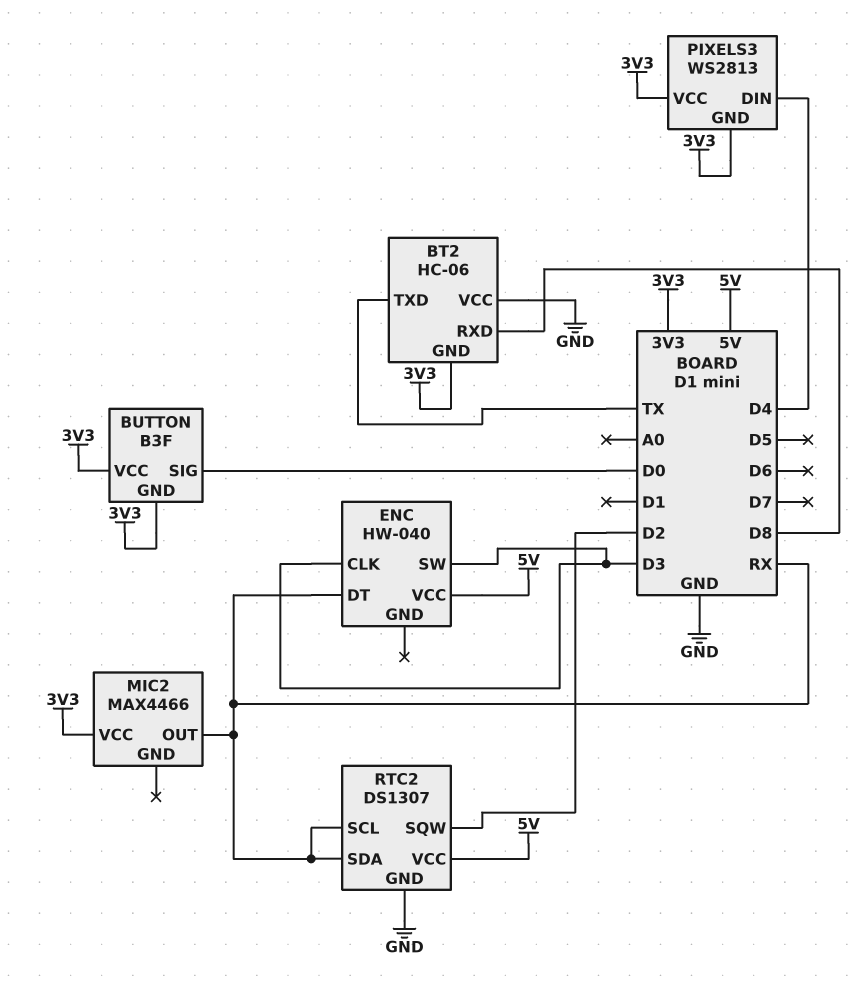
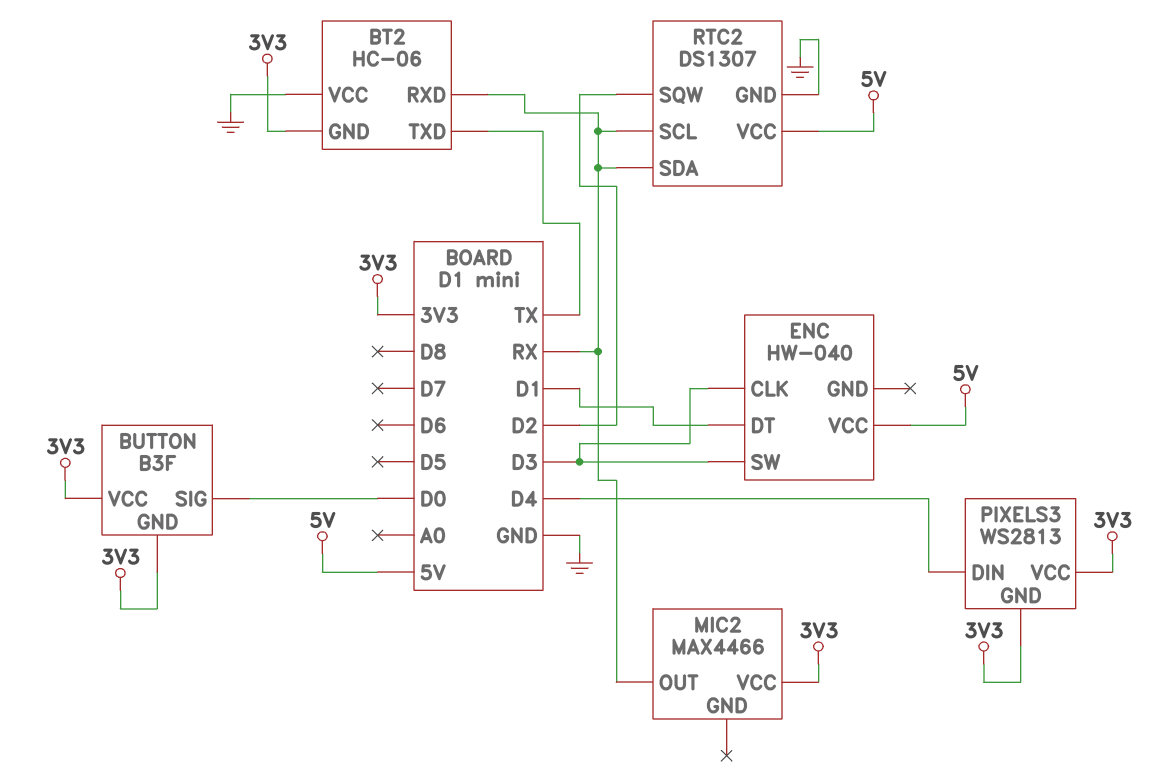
BT2 pin RXD: D8 -> RX
ENC pin DT: RX -> D1

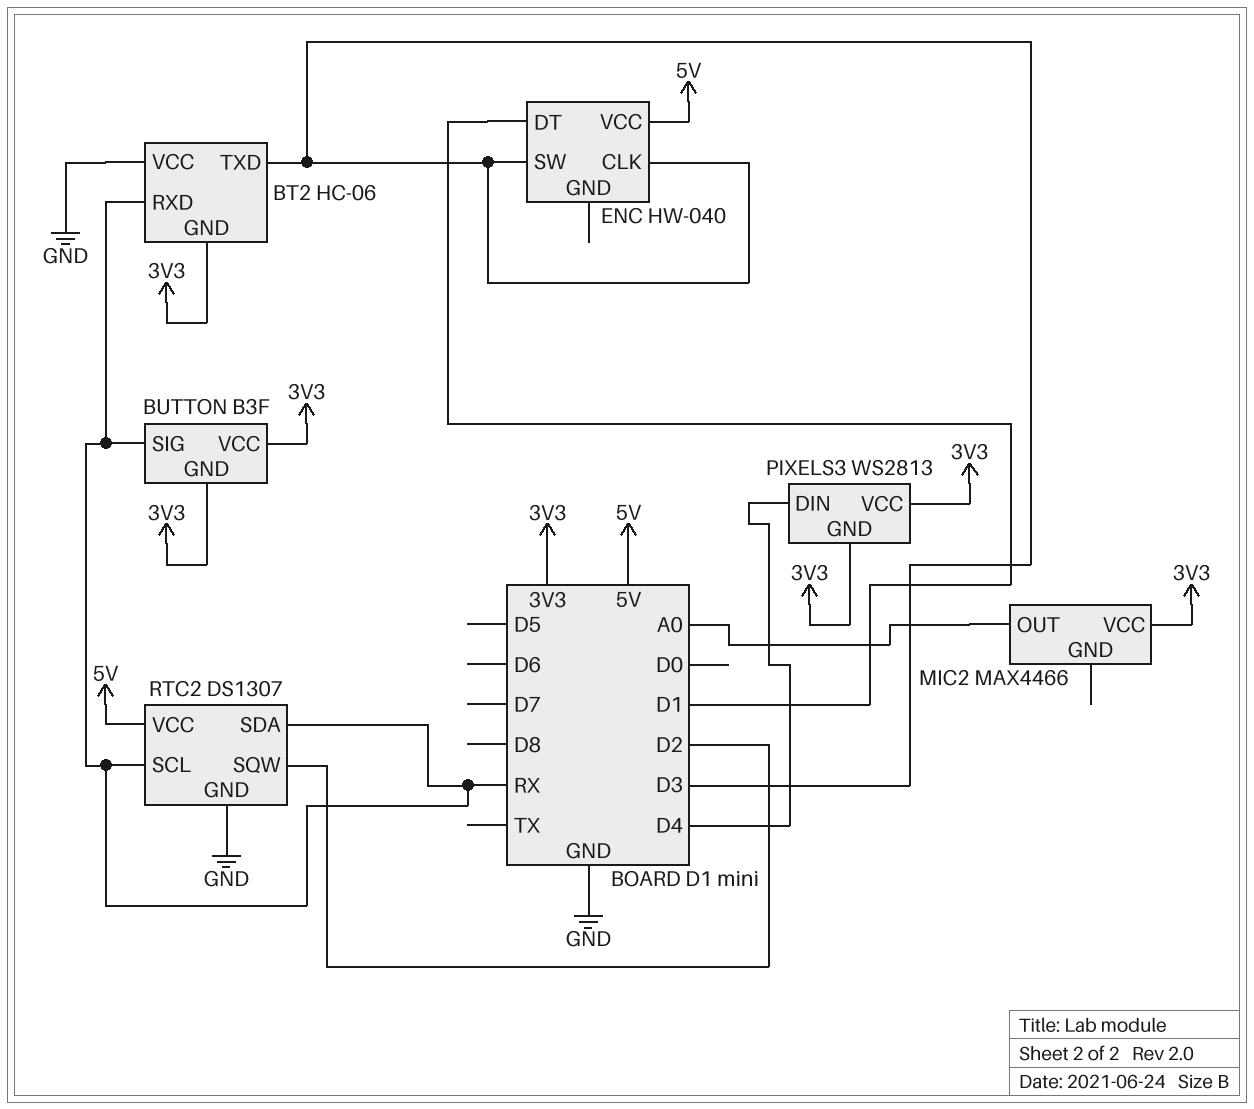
BT2 pin TXD: TX -> D3
BUTTON pin SIG: D0 -> RX
MIC2 pin OUT: RX -> A0

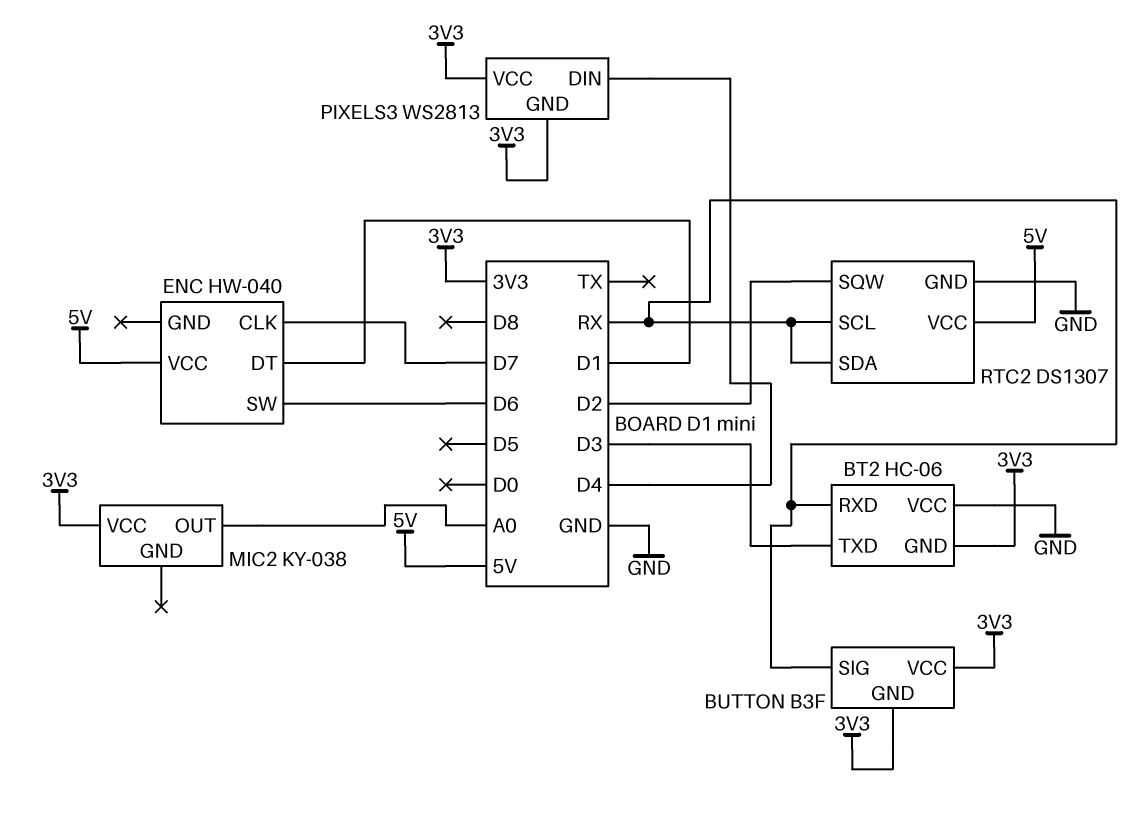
ENC pin CLK: D3 -> D7
ENC pin SW: D3 -> D6
MIC2: MAX4466 -> KY-038

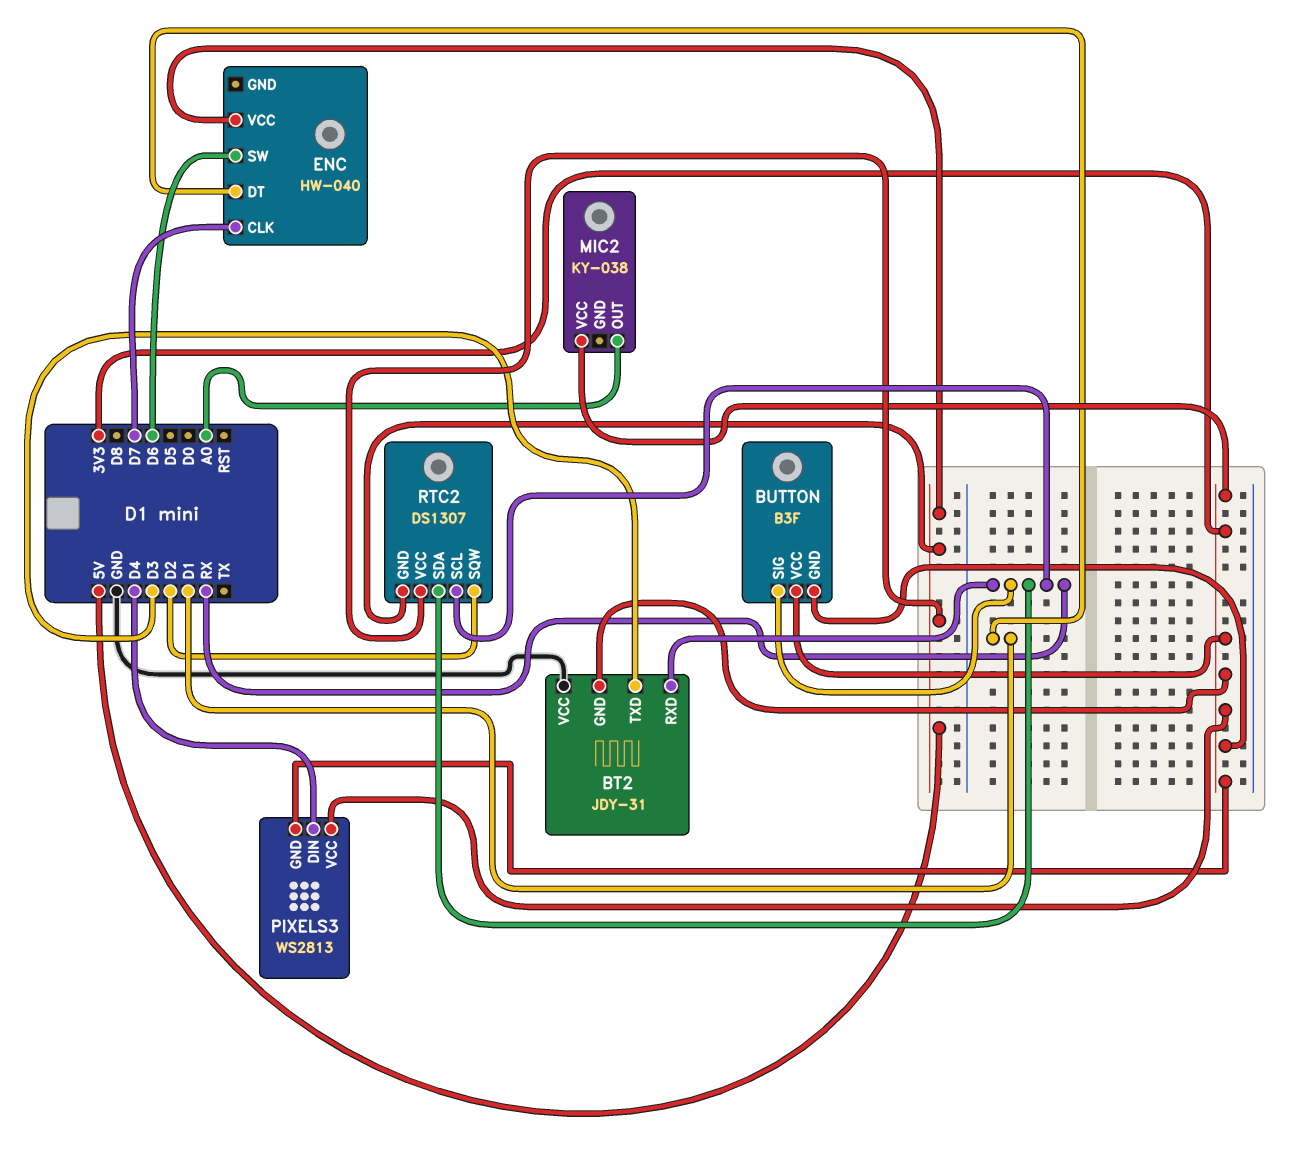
BT2: HC-06 -> JDY-31
RTC2 pin GND: GND -> 5V

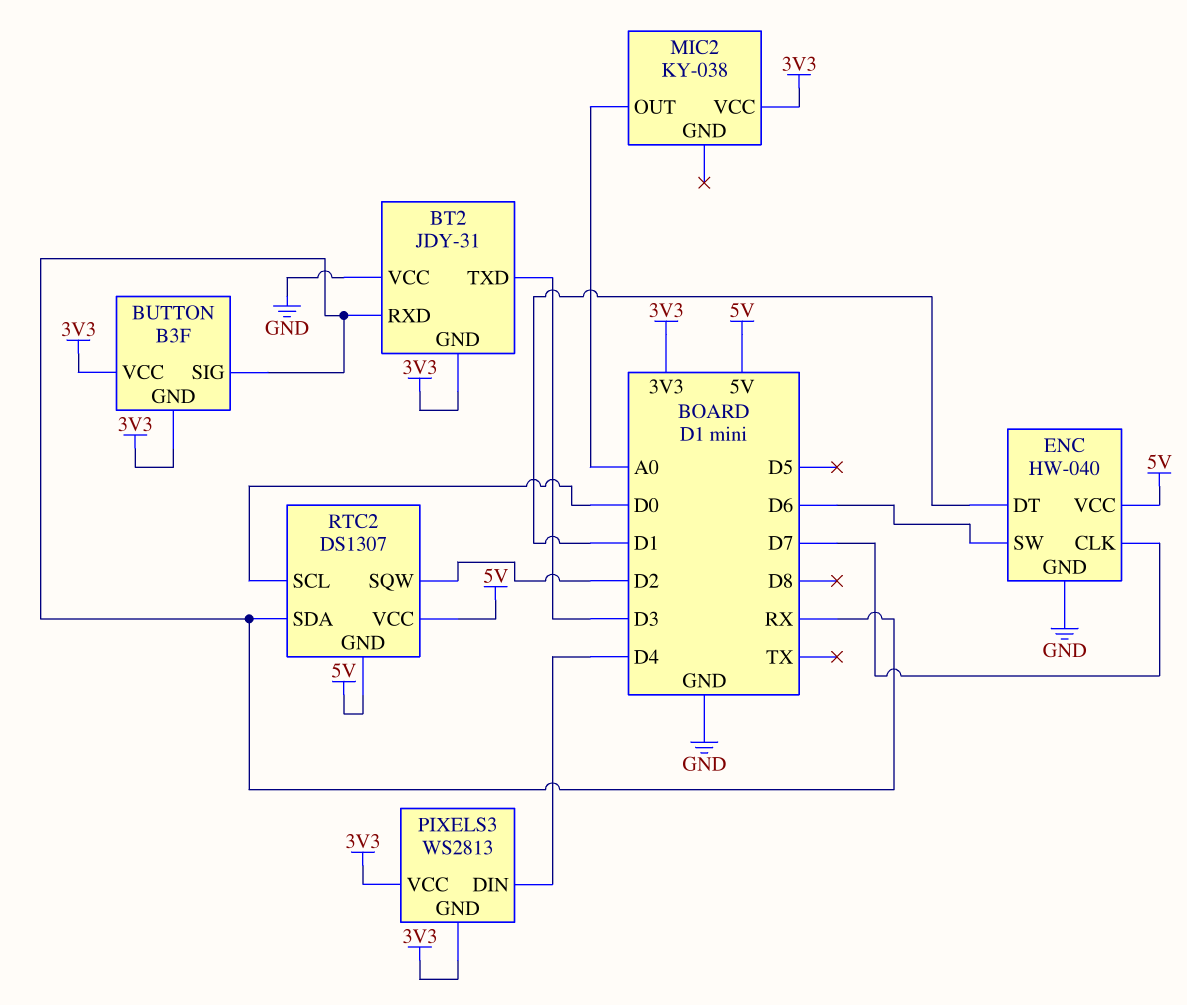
ENC pin GND: none -> GND
RTC2 pin SCL: RX -> D0

